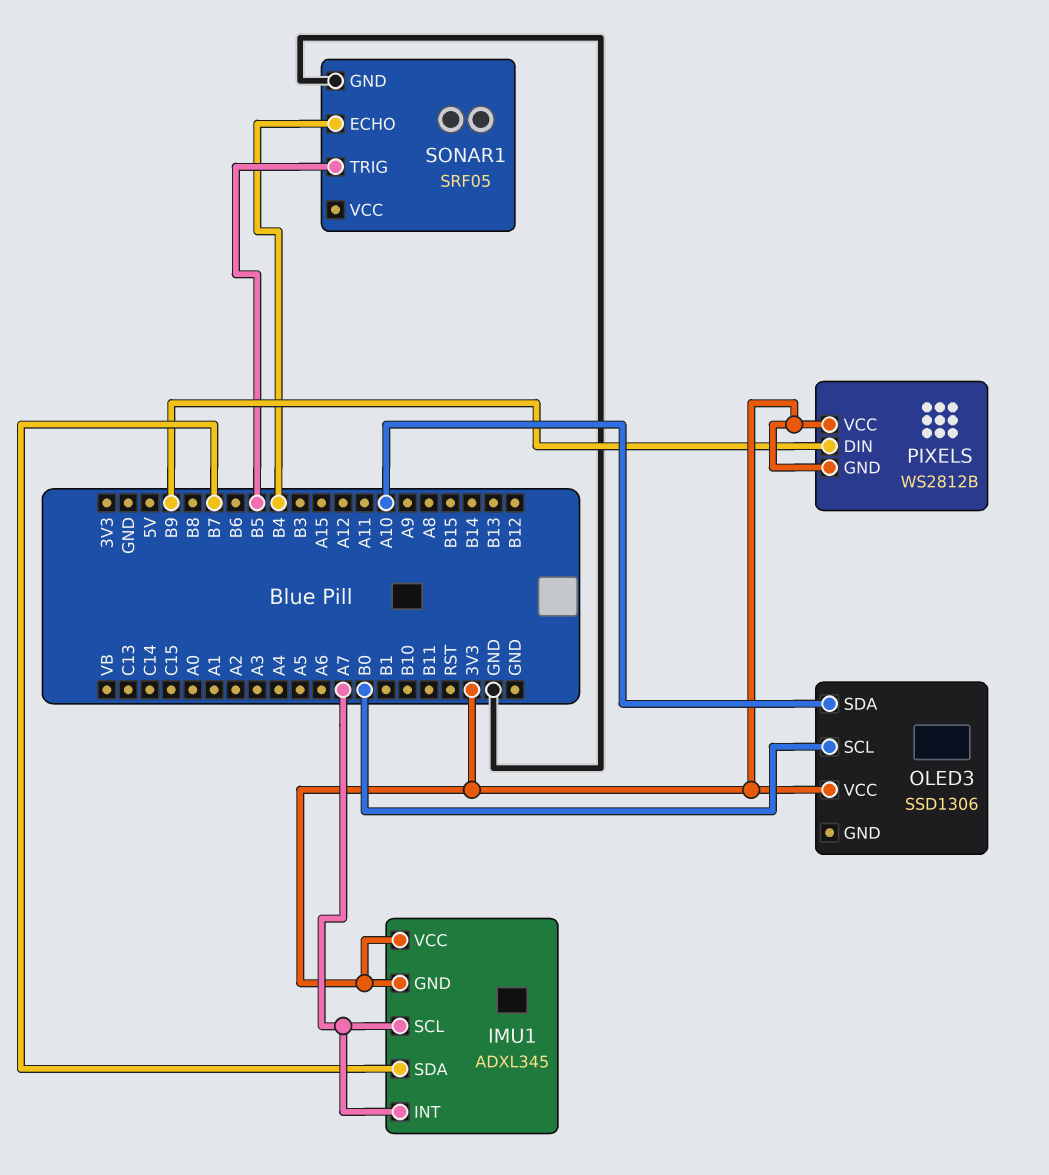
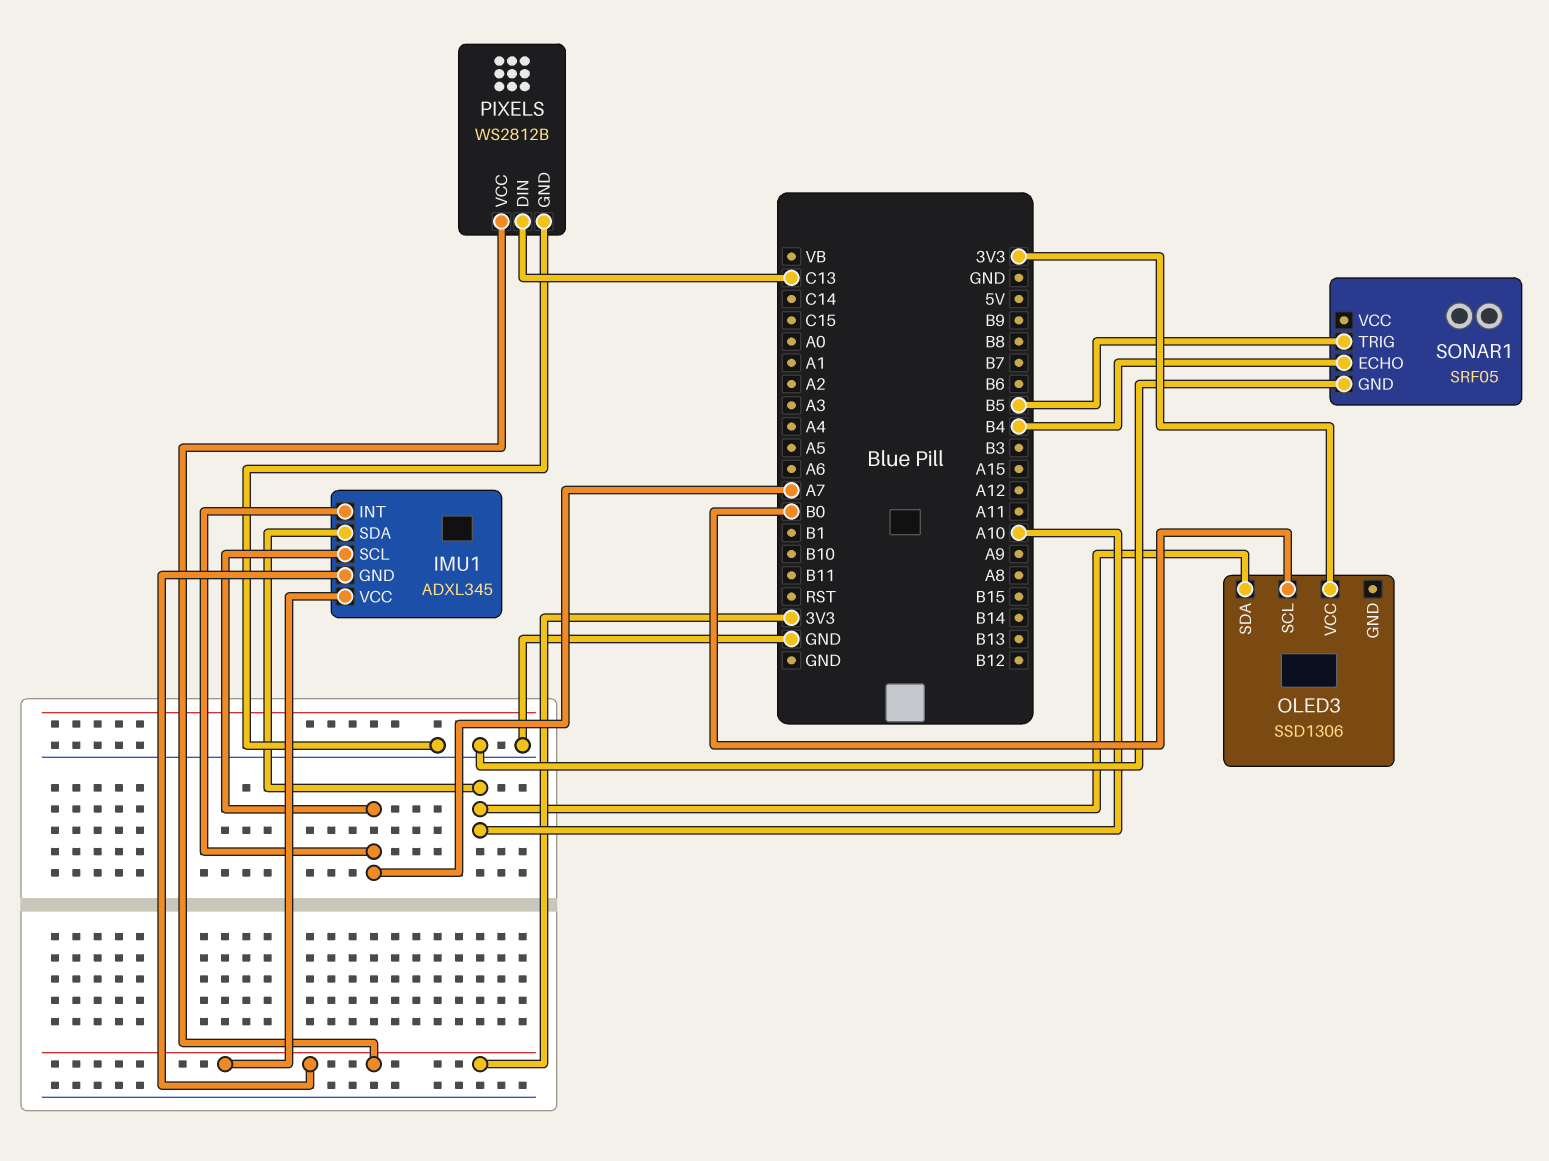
IMU1 pin SDA: B7 -> A10
PIXELS pin DIN: B9 -> C13
PIXELS pin GND: 3V3 -> GND

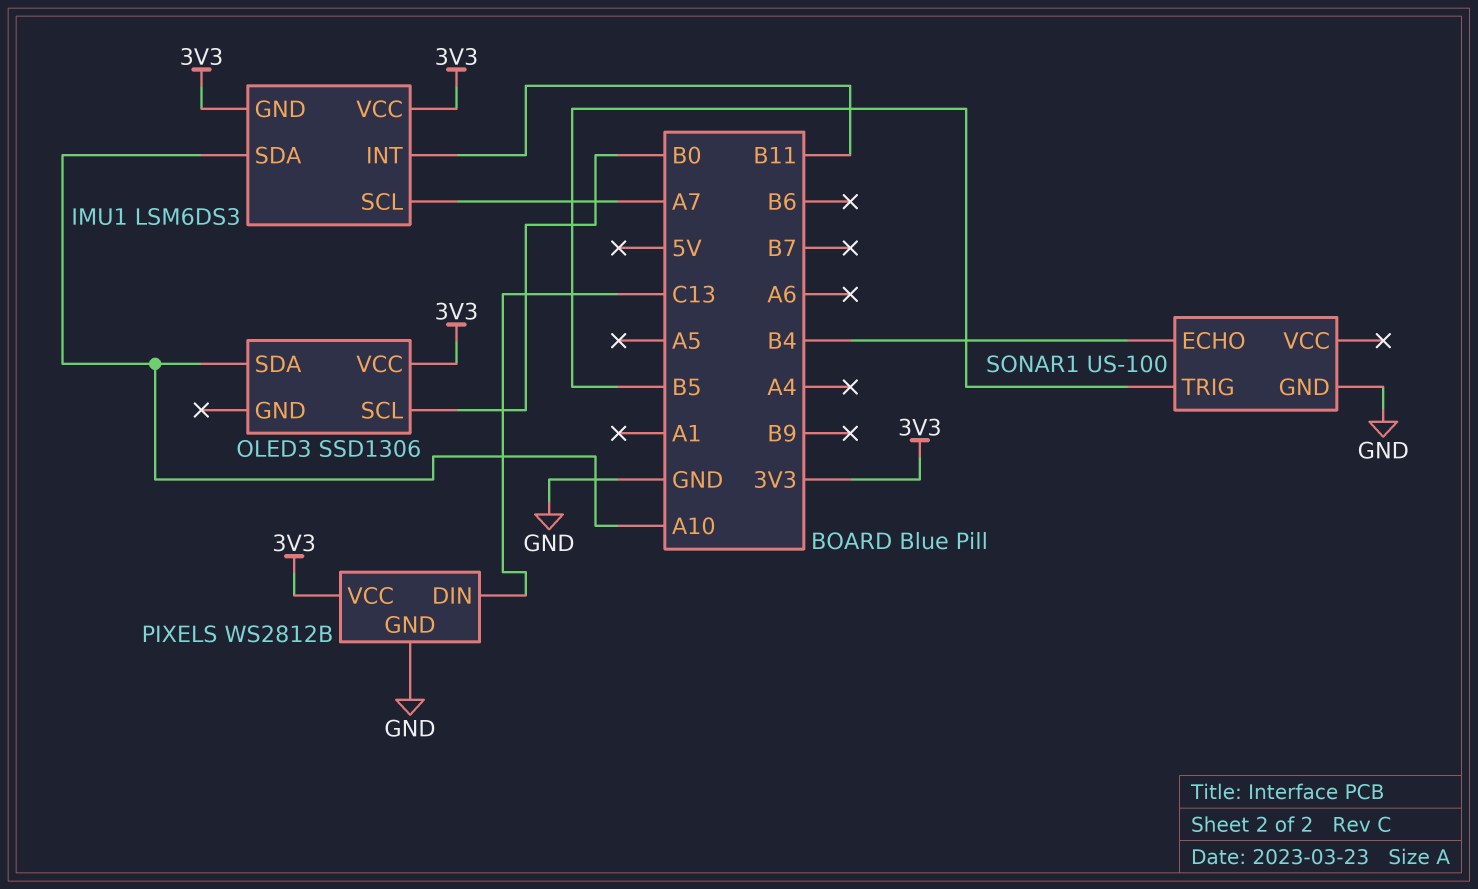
IMU1: ADXL345 -> LSM6DS3
IMU1 pin INT: A7 -> B11
SONAR1: SRF05 -> US-100

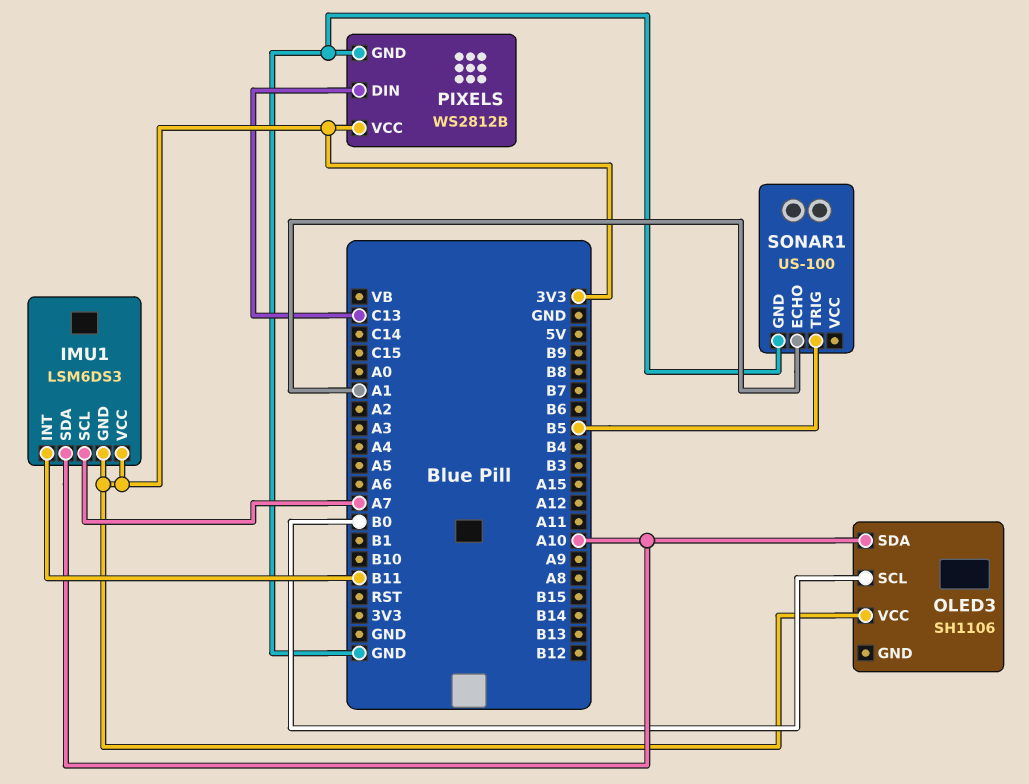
OLED3: SSD1306 -> SH1106
SONAR1 pin ECHO: B4 -> A1

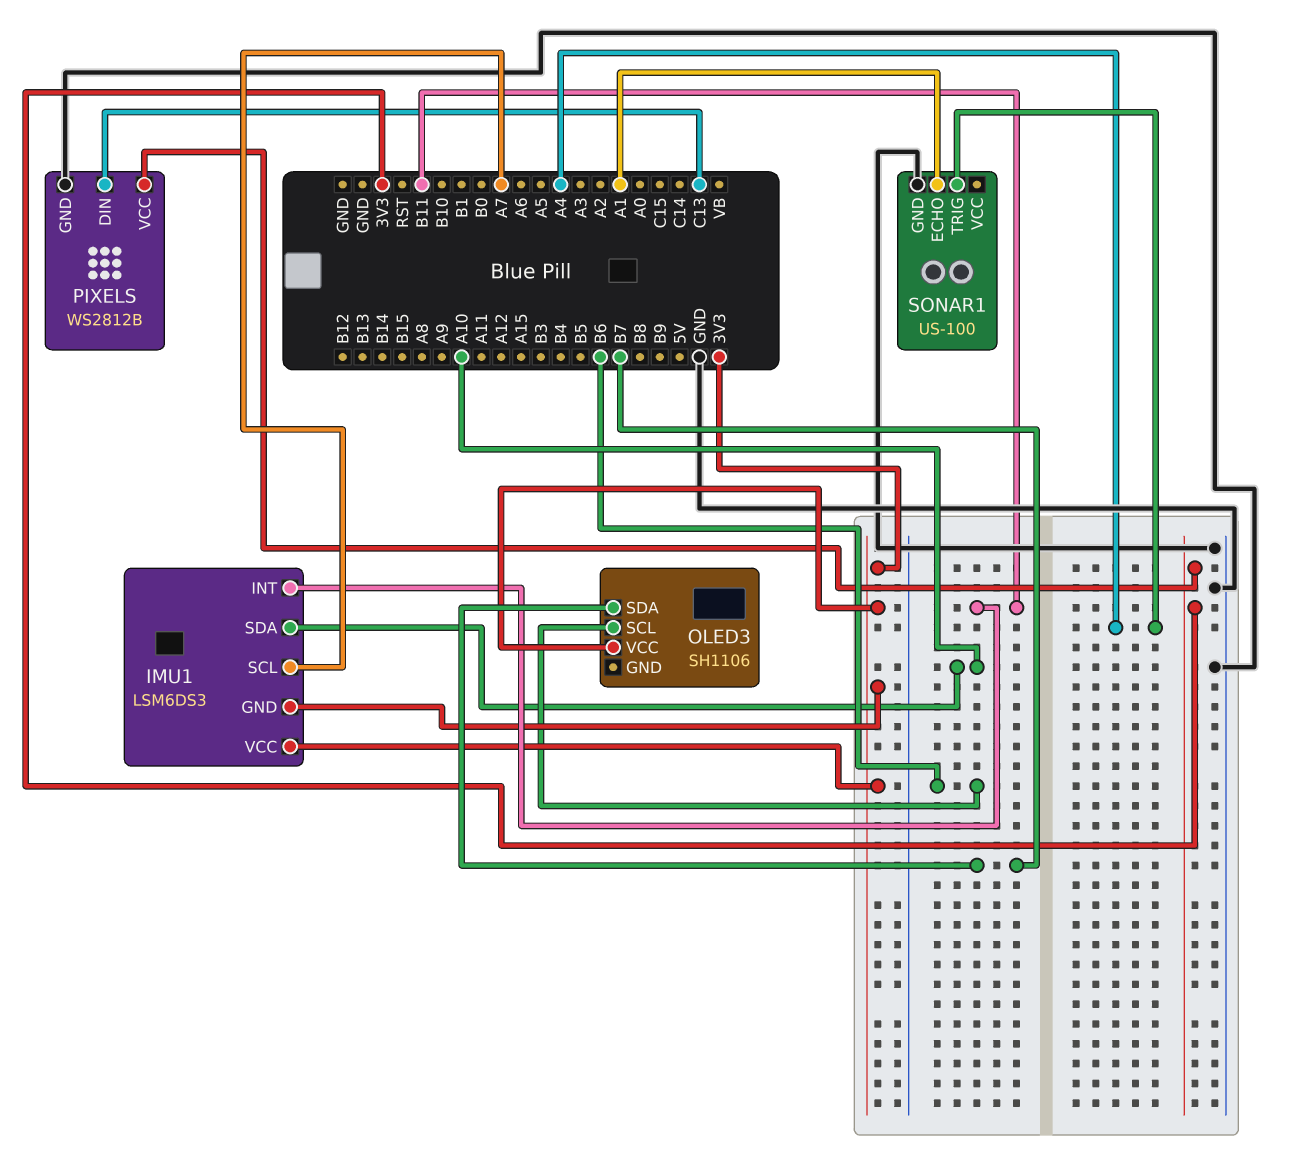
OLED3 pin SCL: B0 -> B6
OLED3 pin SDA: A10 -> B7
SONAR1 pin TRIG: B5 -> A4

